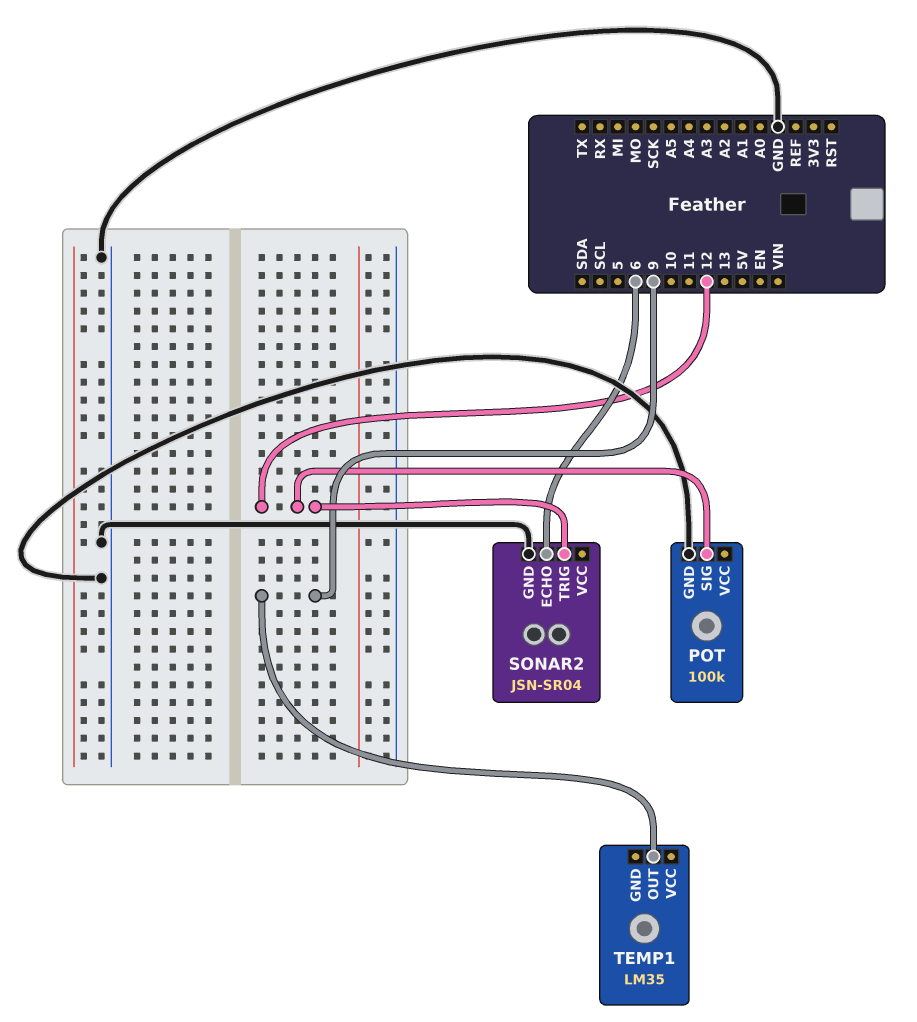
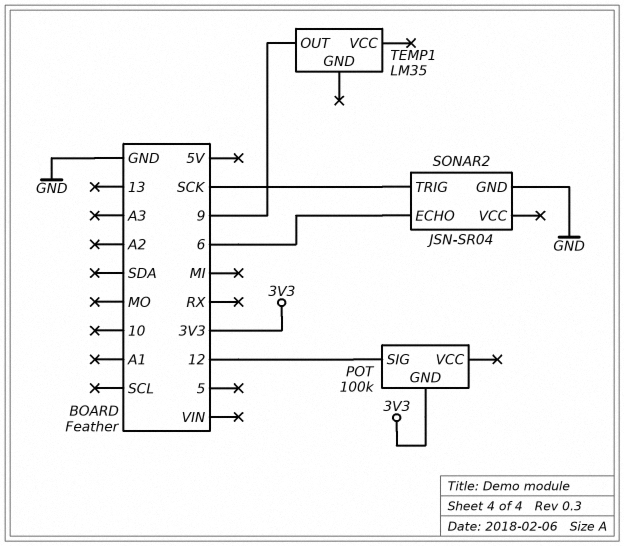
POT pin GND: GND -> 3V3
SONAR2 pin TRIG: 12 -> SCK

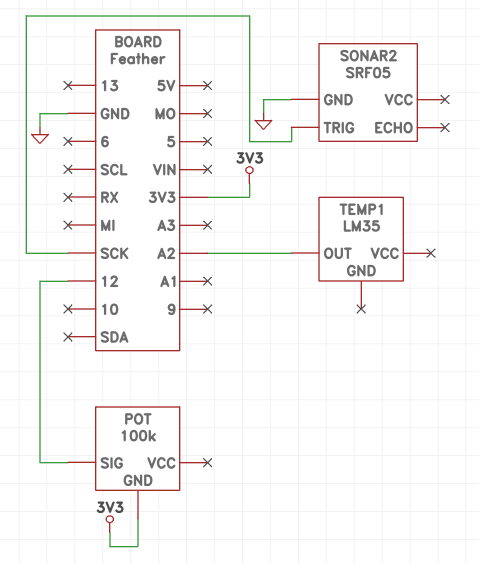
SONAR2: JSN-SR04 -> SRF05
SONAR2 pin ECHO: 6 -> none
TEMP1 pin OUT: 9 -> A2

